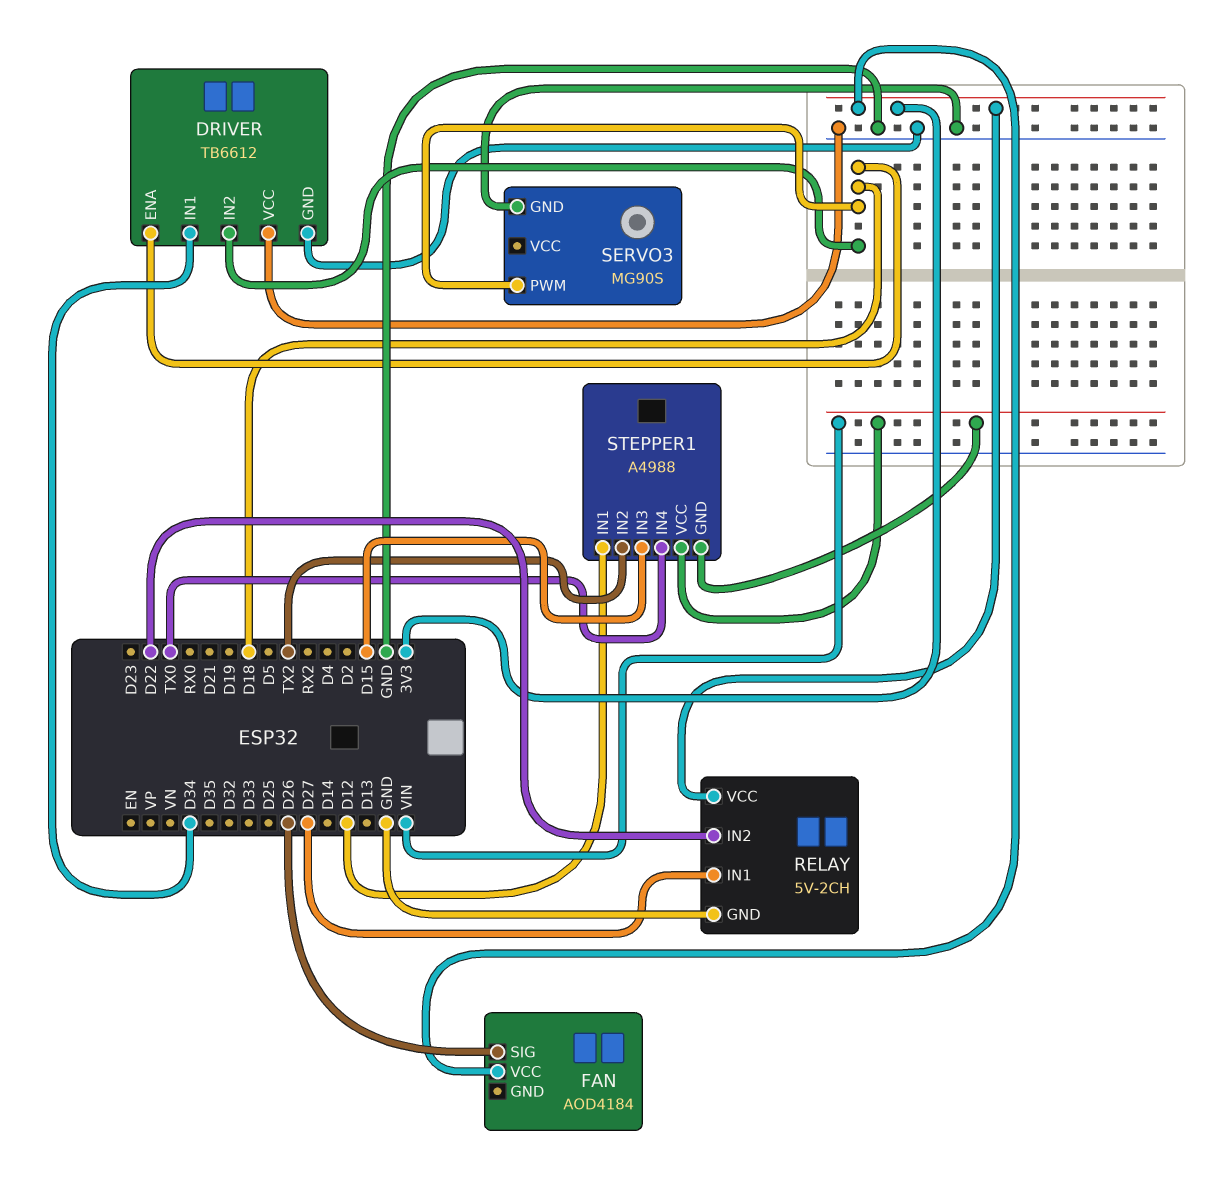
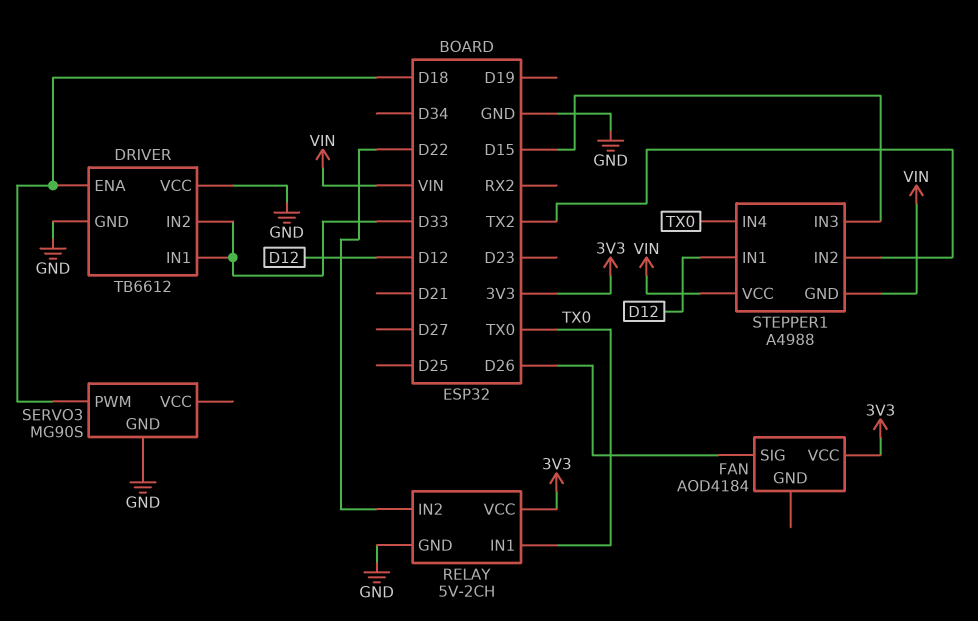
DRIVER pin IN1: D34 -> D33
DRIVER pin IN2: D18 -> D33
RELAY pin IN1: D27 -> TX0

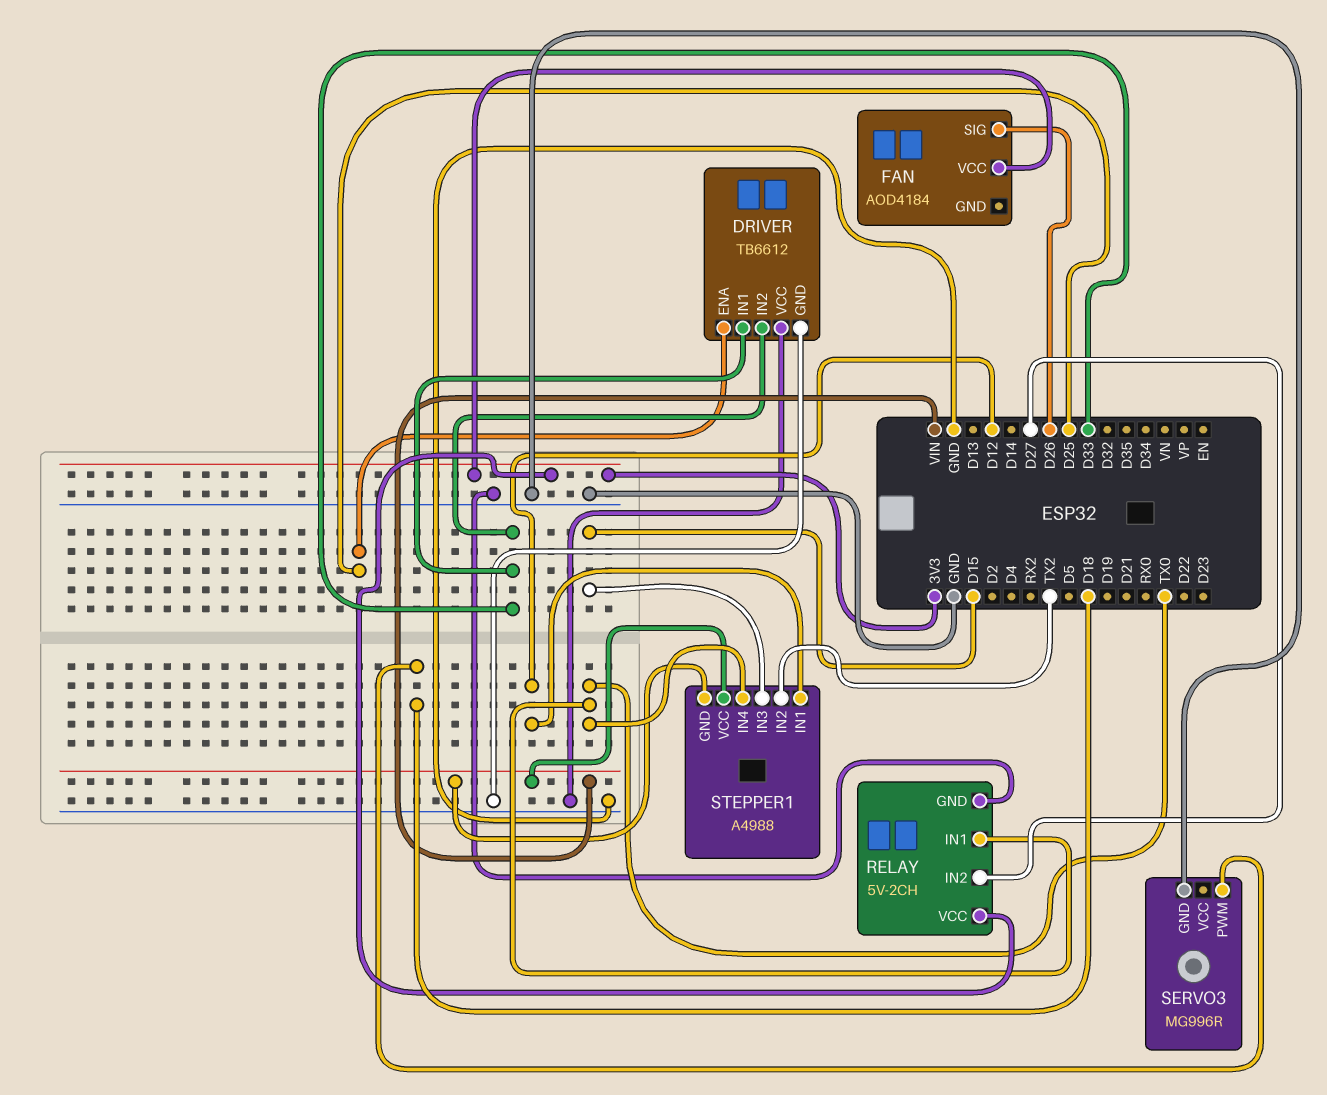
DRIVER pin ENA: D18 -> D25
RELAY pin IN2: D22 -> D27
SERVO3: MG90S -> MG996R

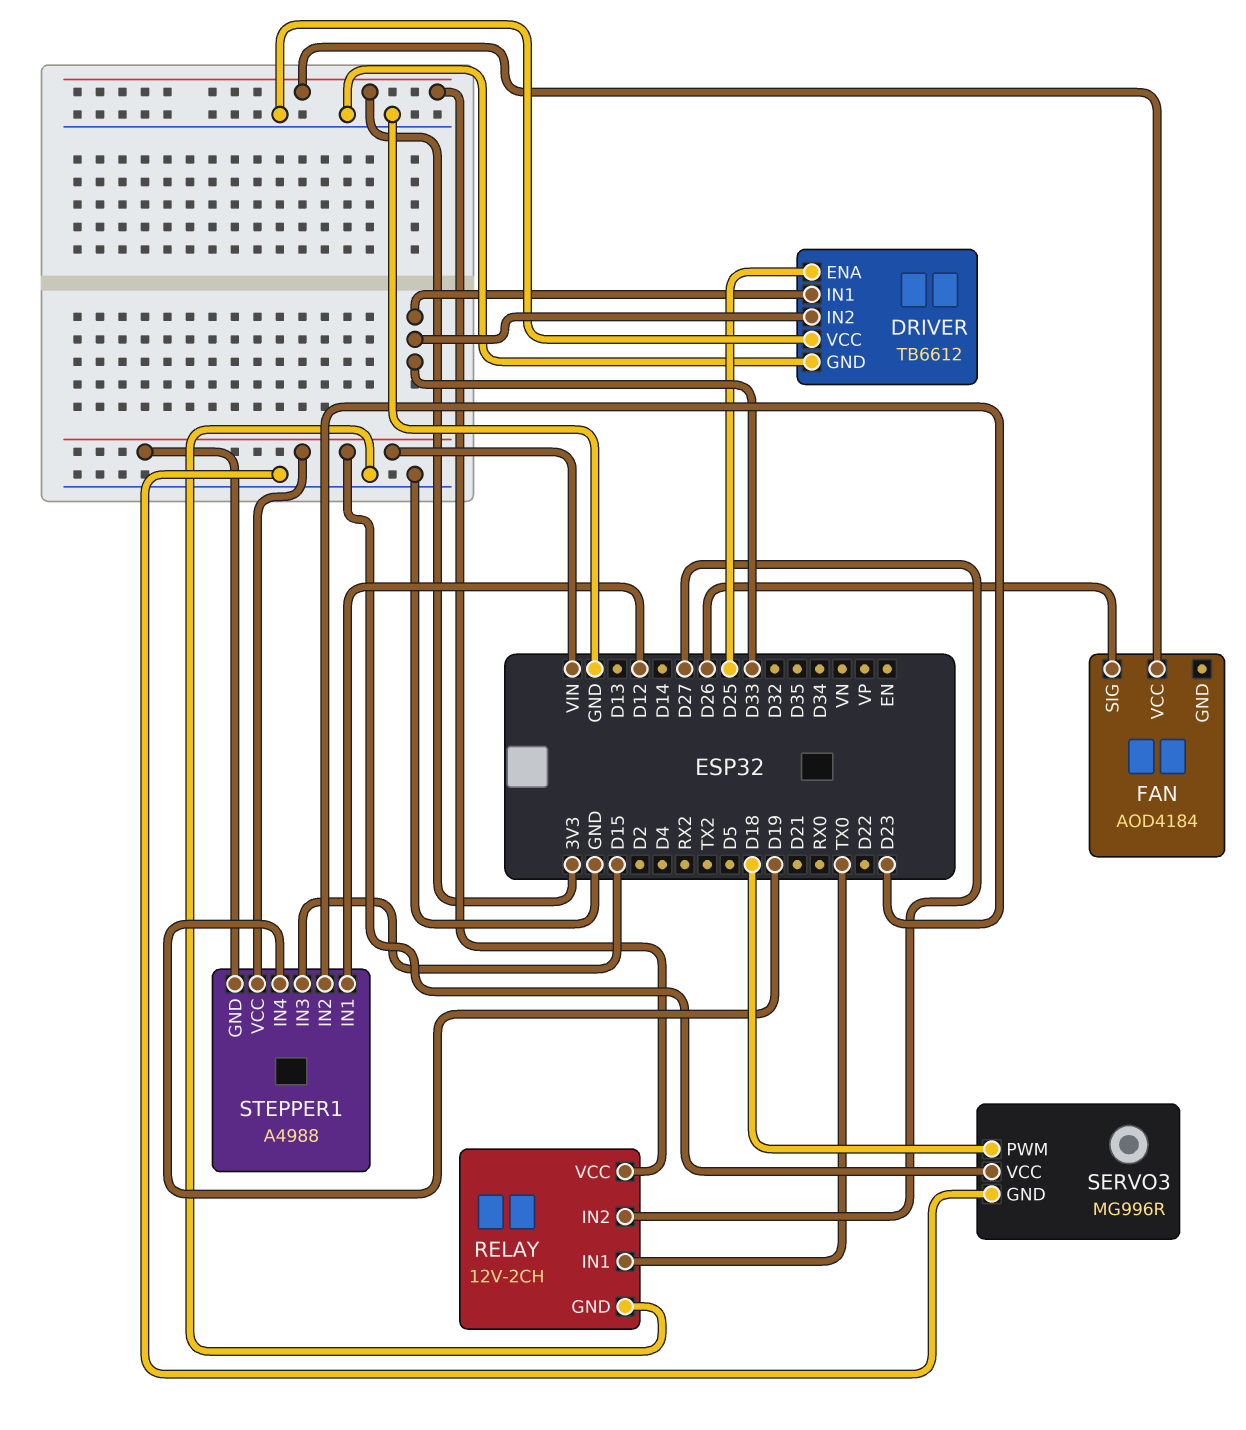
RELAY: 5V-2CH -> 12V-2CH
SERVO3 pin VCC: none -> VIN
STEPPER1 pin IN2: TX2 -> D23
STEPPER1 pin IN4: TX0 -> D19

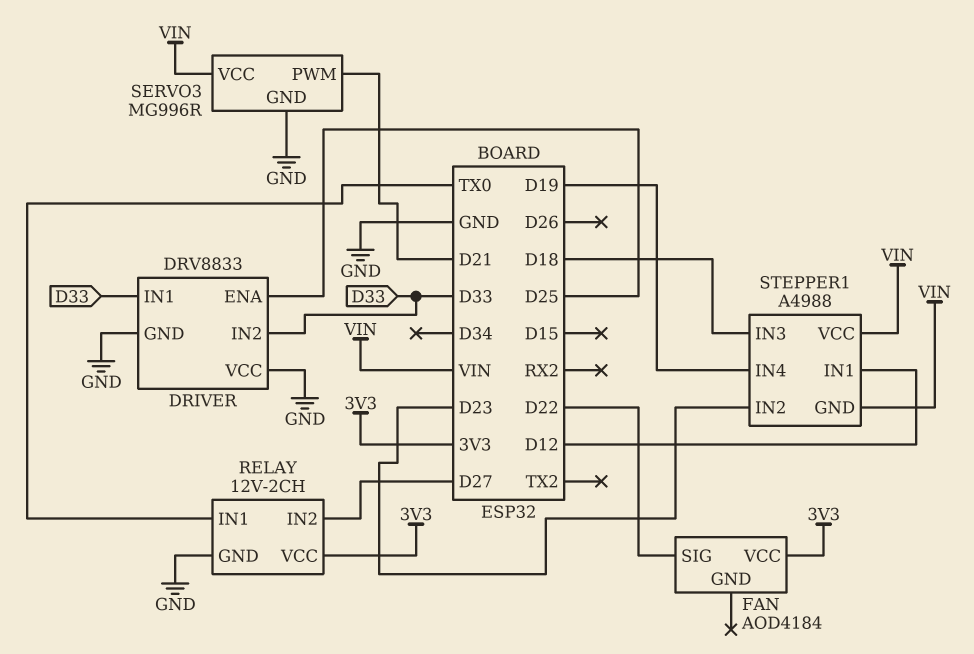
DRIVER: TB6612 -> DRV8833
FAN pin SIG: D26 -> D22
SERVO3 pin PWM: D18 -> D21
STEPPER1 pin IN3: D15 -> D18

